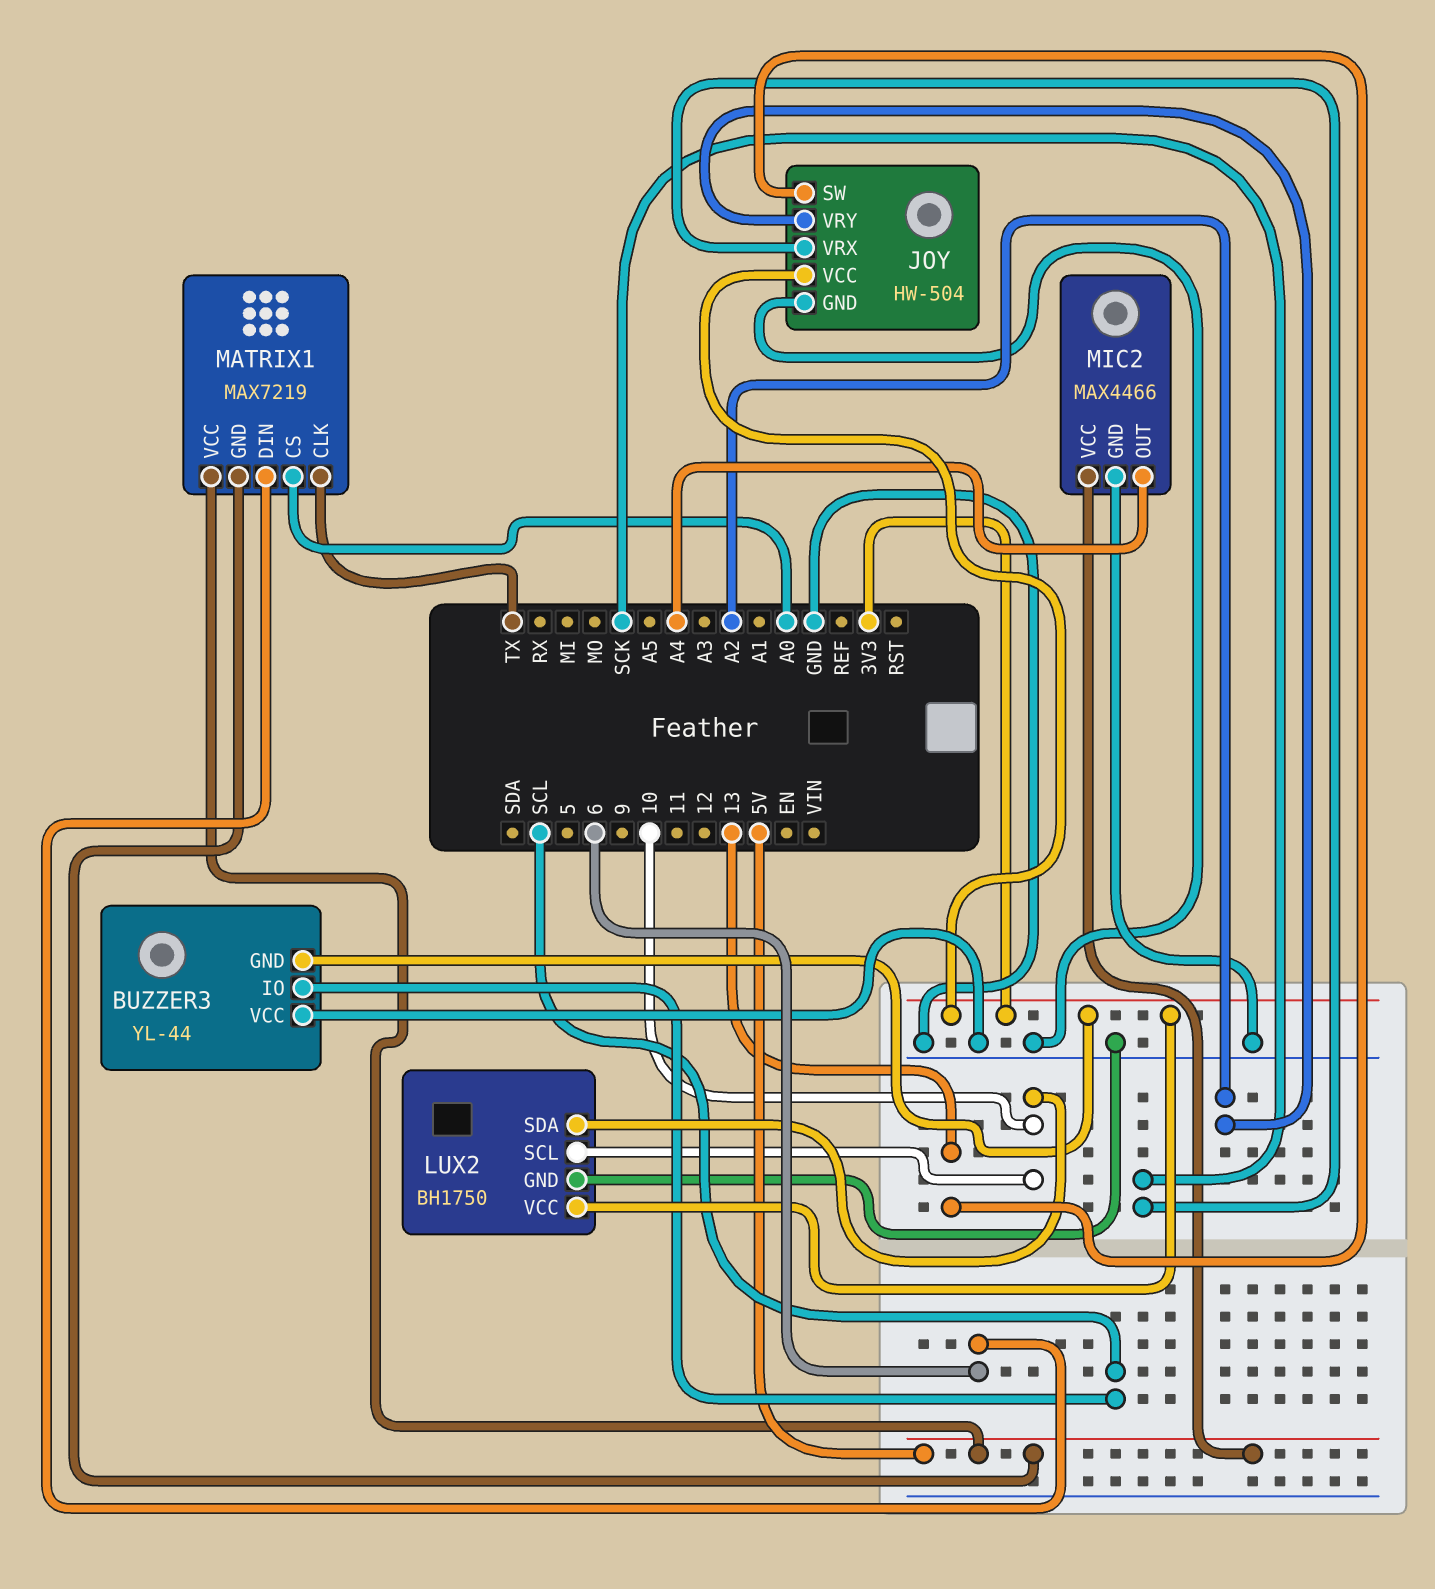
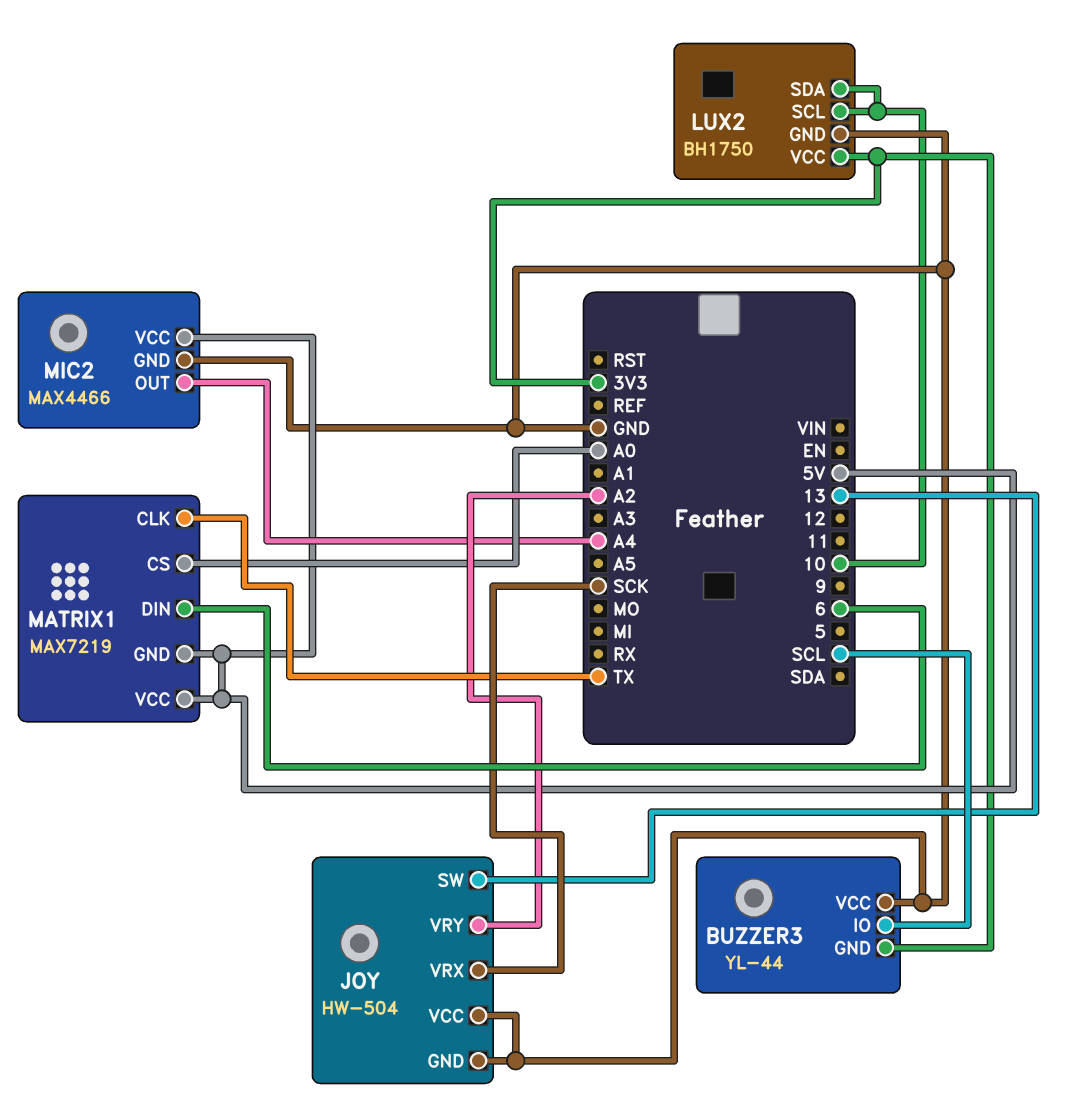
JOY pin VCC: 3V3 -> GND

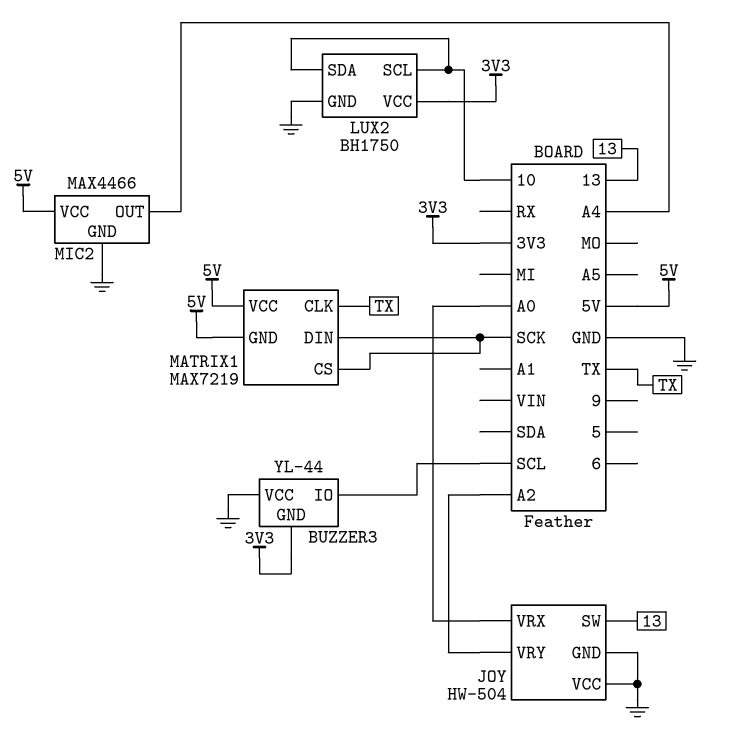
JOY pin VRX: SCK -> A0
MATRIX1 pin CS: A0 -> SCK
MATRIX1 pin DIN: 6 -> SCK

